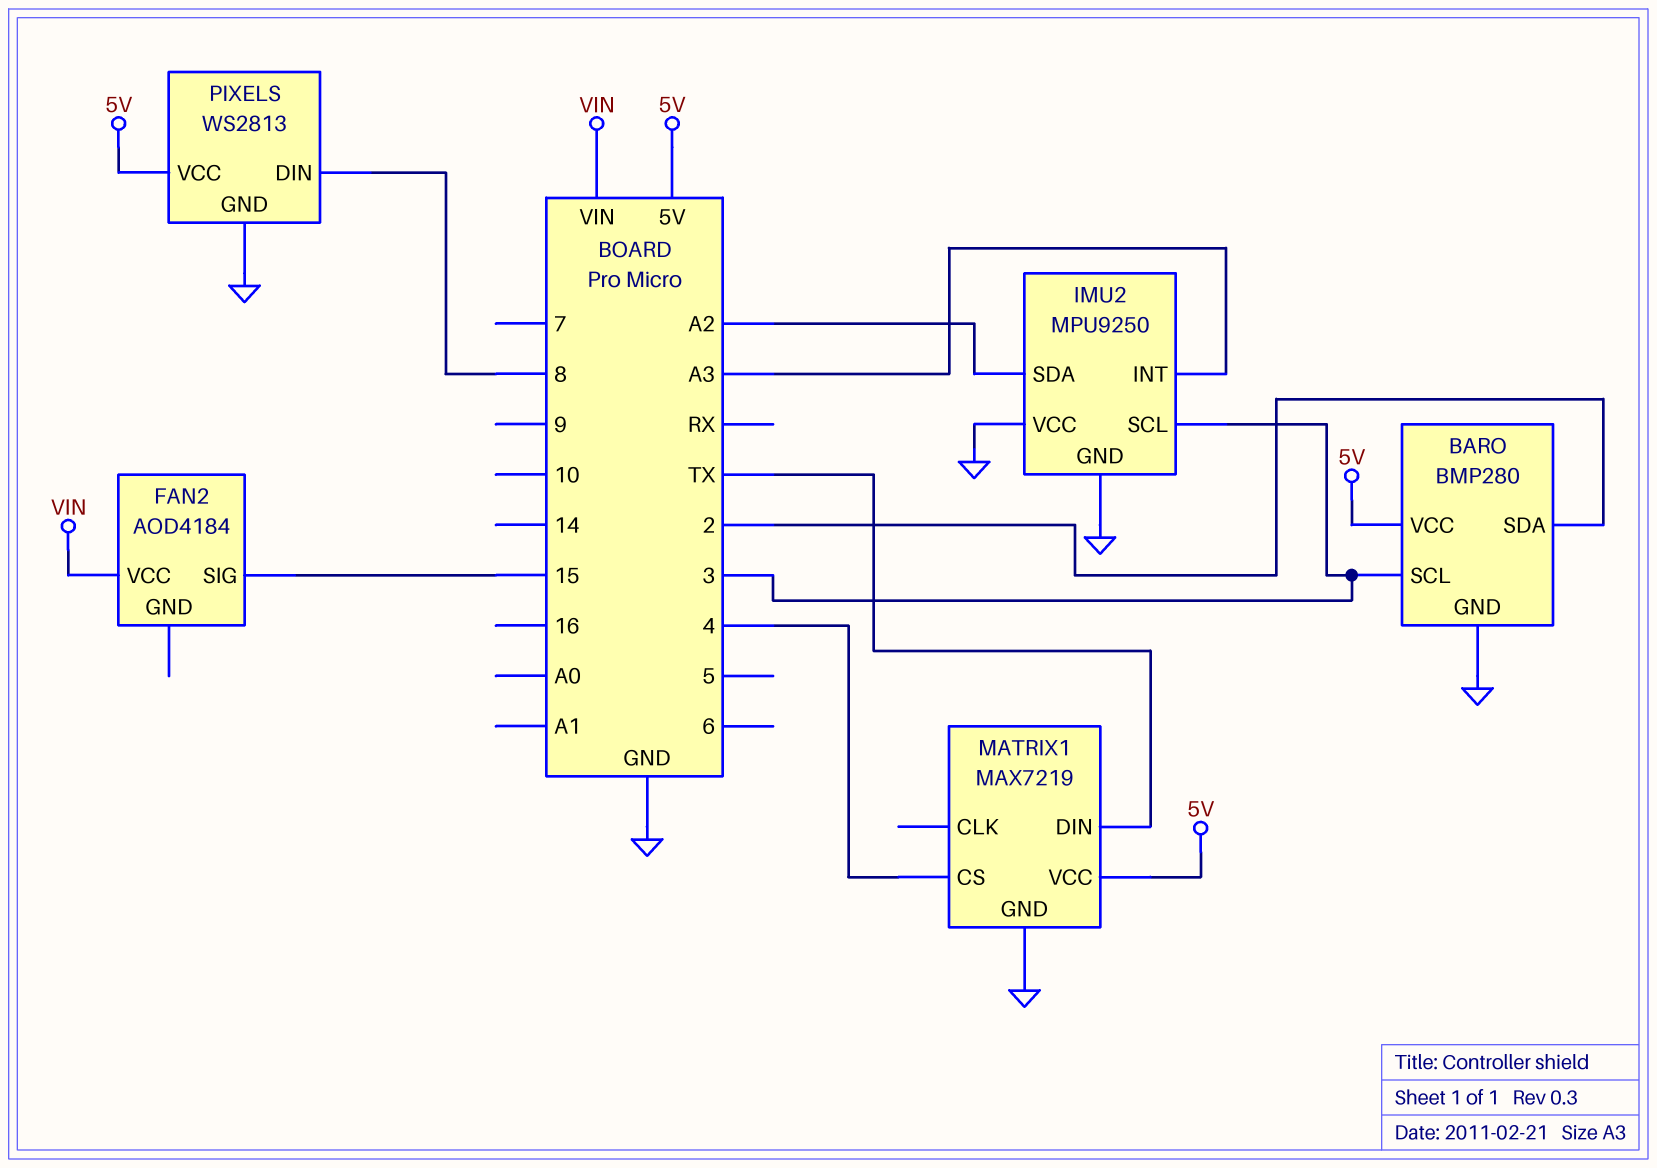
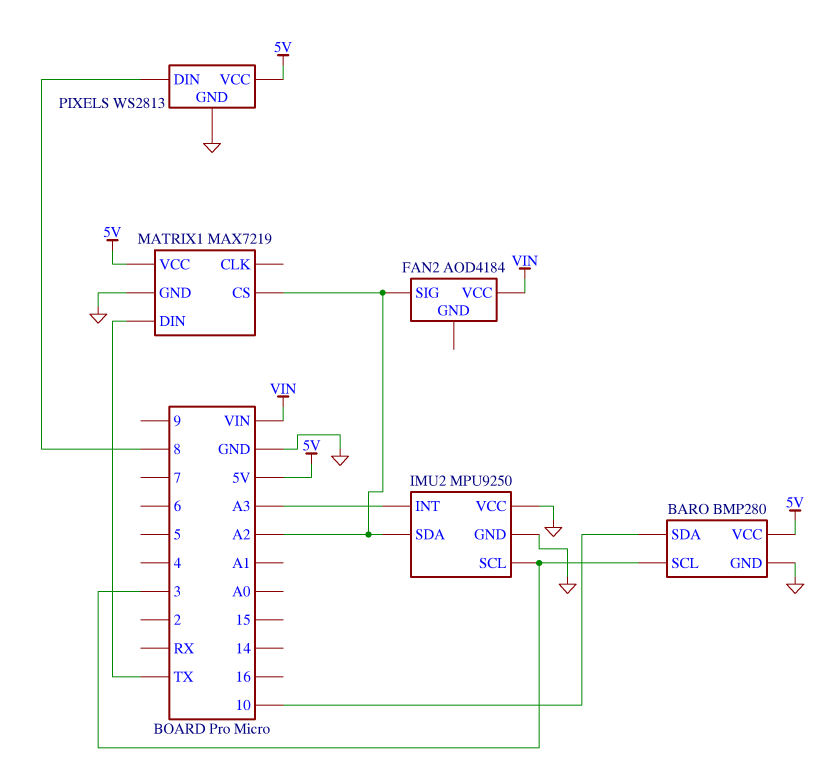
BARO pin SDA: 2 -> 10
FAN2 pin SIG: 15 -> A2
MATRIX1 pin CS: 4 -> A2

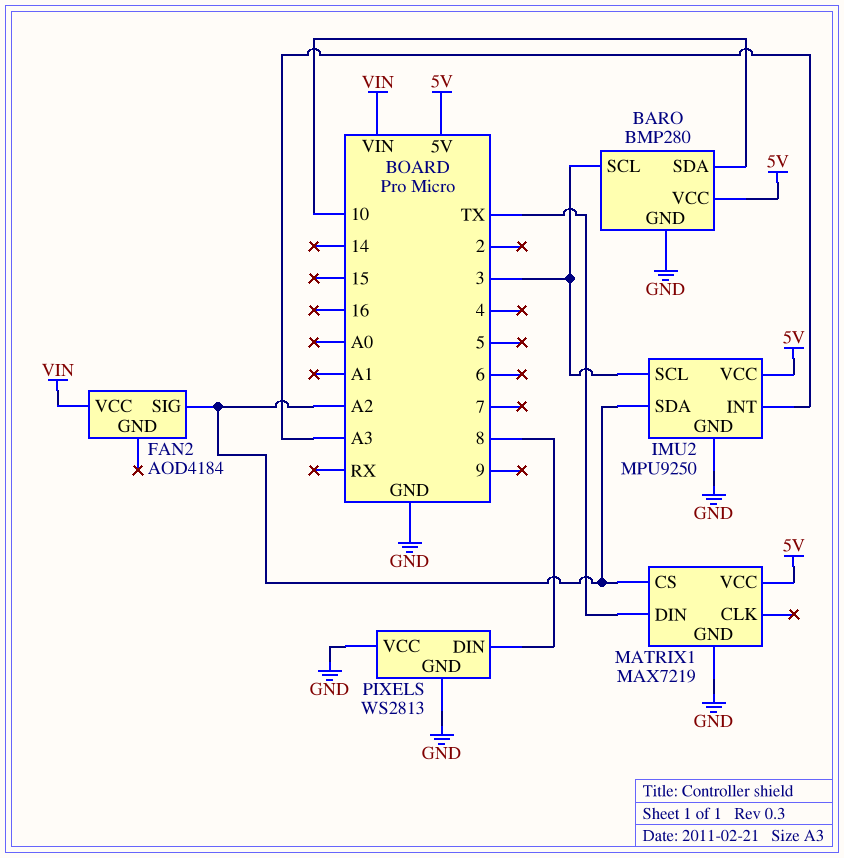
IMU2 pin VCC: GND -> 5V
PIXELS pin VCC: 5V -> GND

